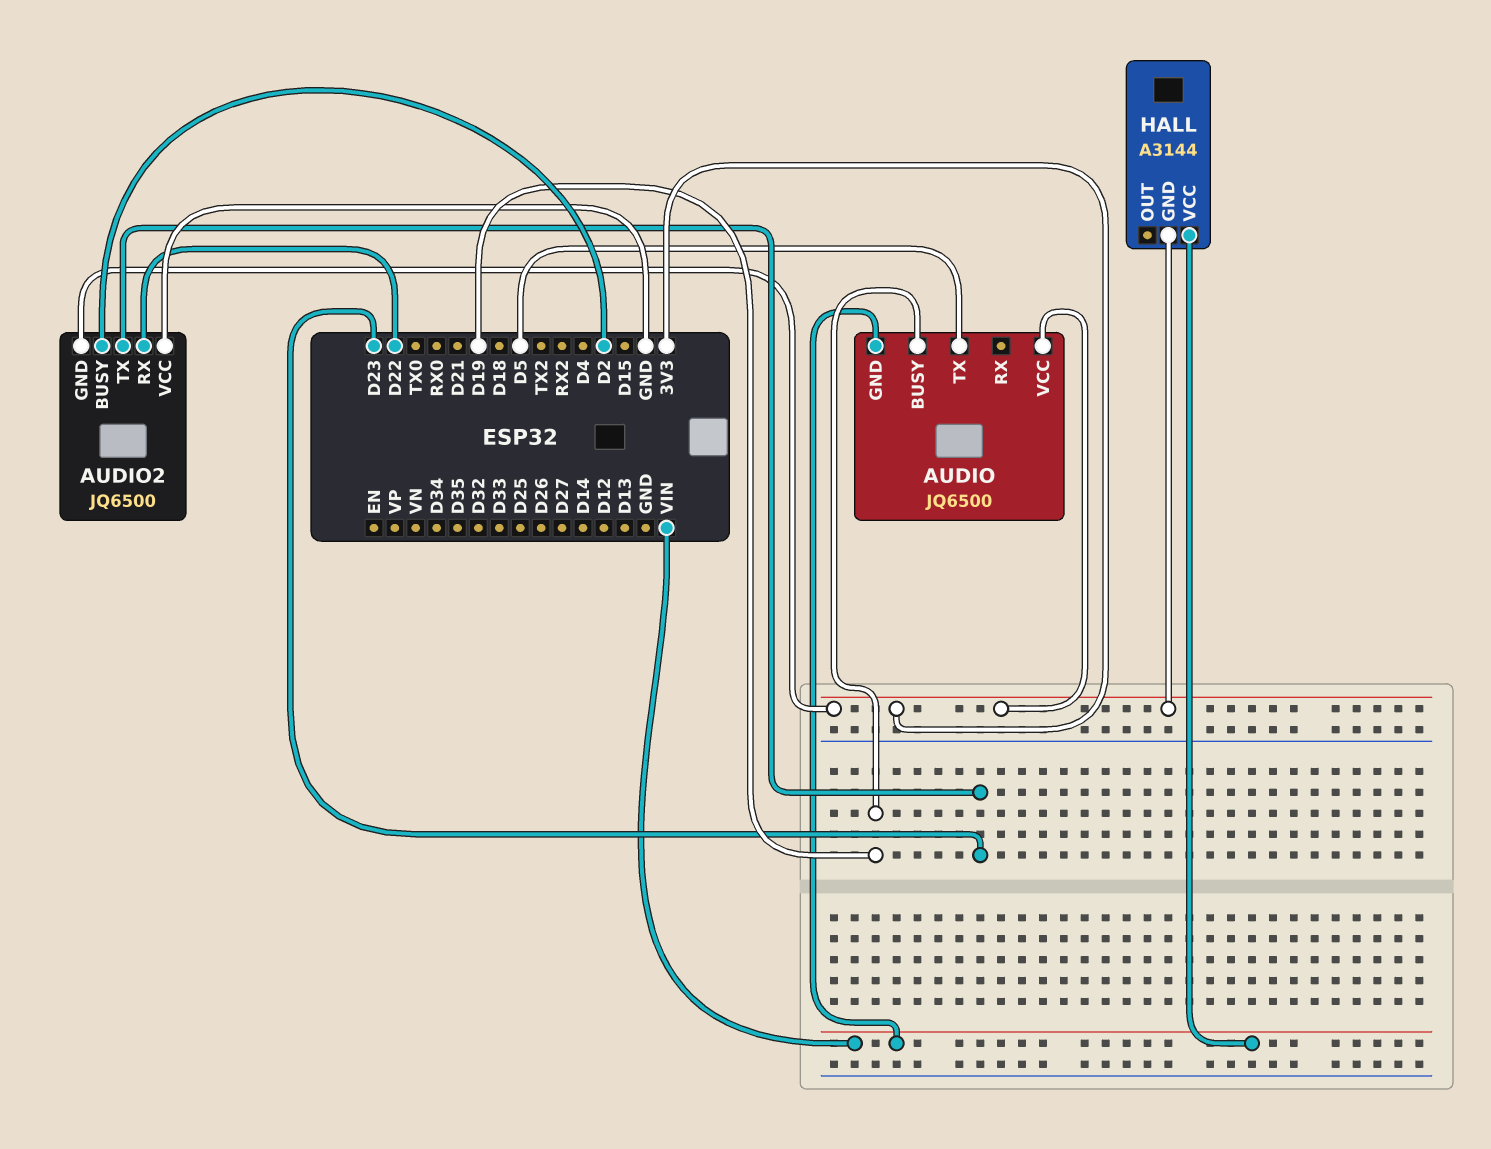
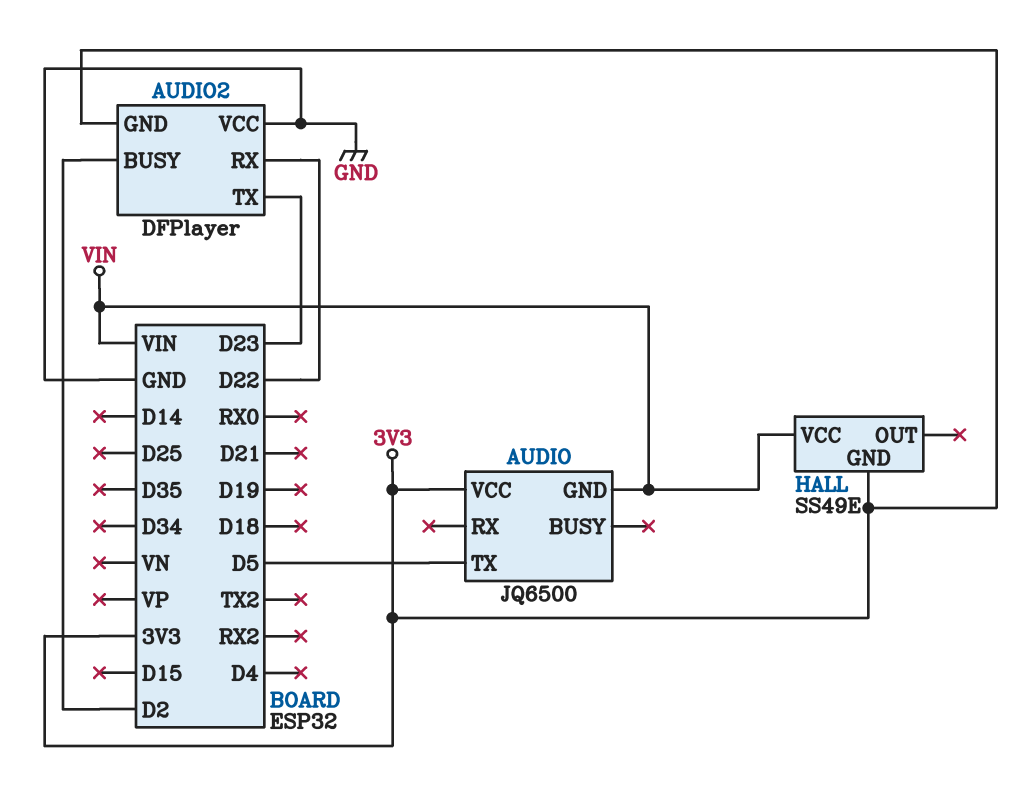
AUDIO pin BUSY: D19 -> none
AUDIO2: JQ6500 -> DFPlayer
HALL: A3144 -> SS49E

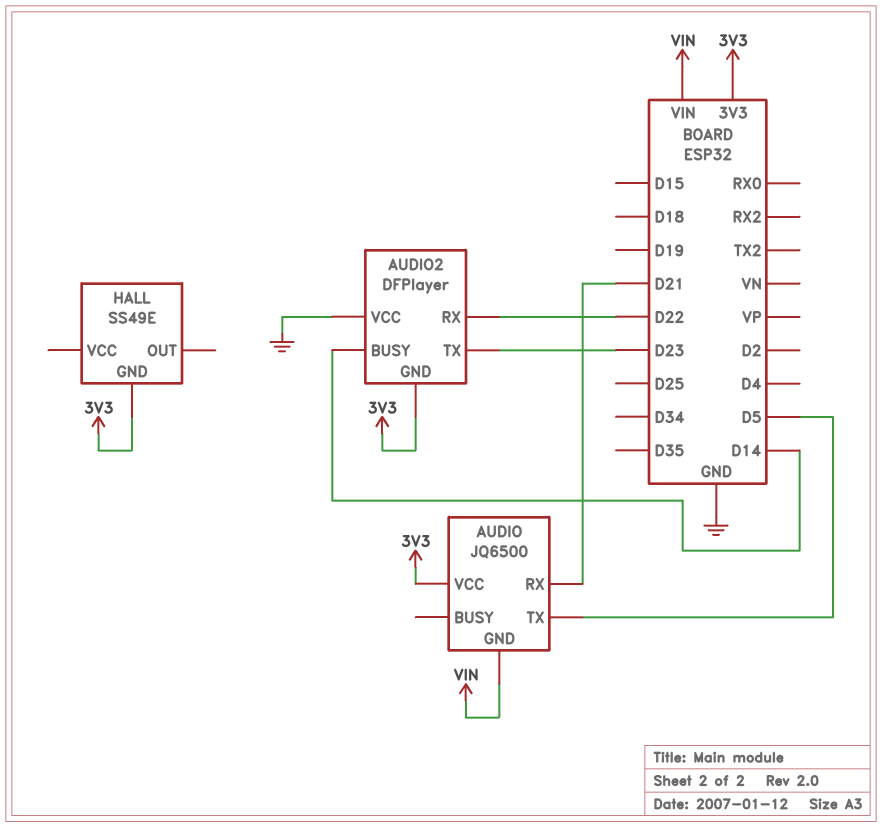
AUDIO pin RX: none -> D21
AUDIO2 pin BUSY: D2 -> D14
HALL pin VCC: VIN -> none

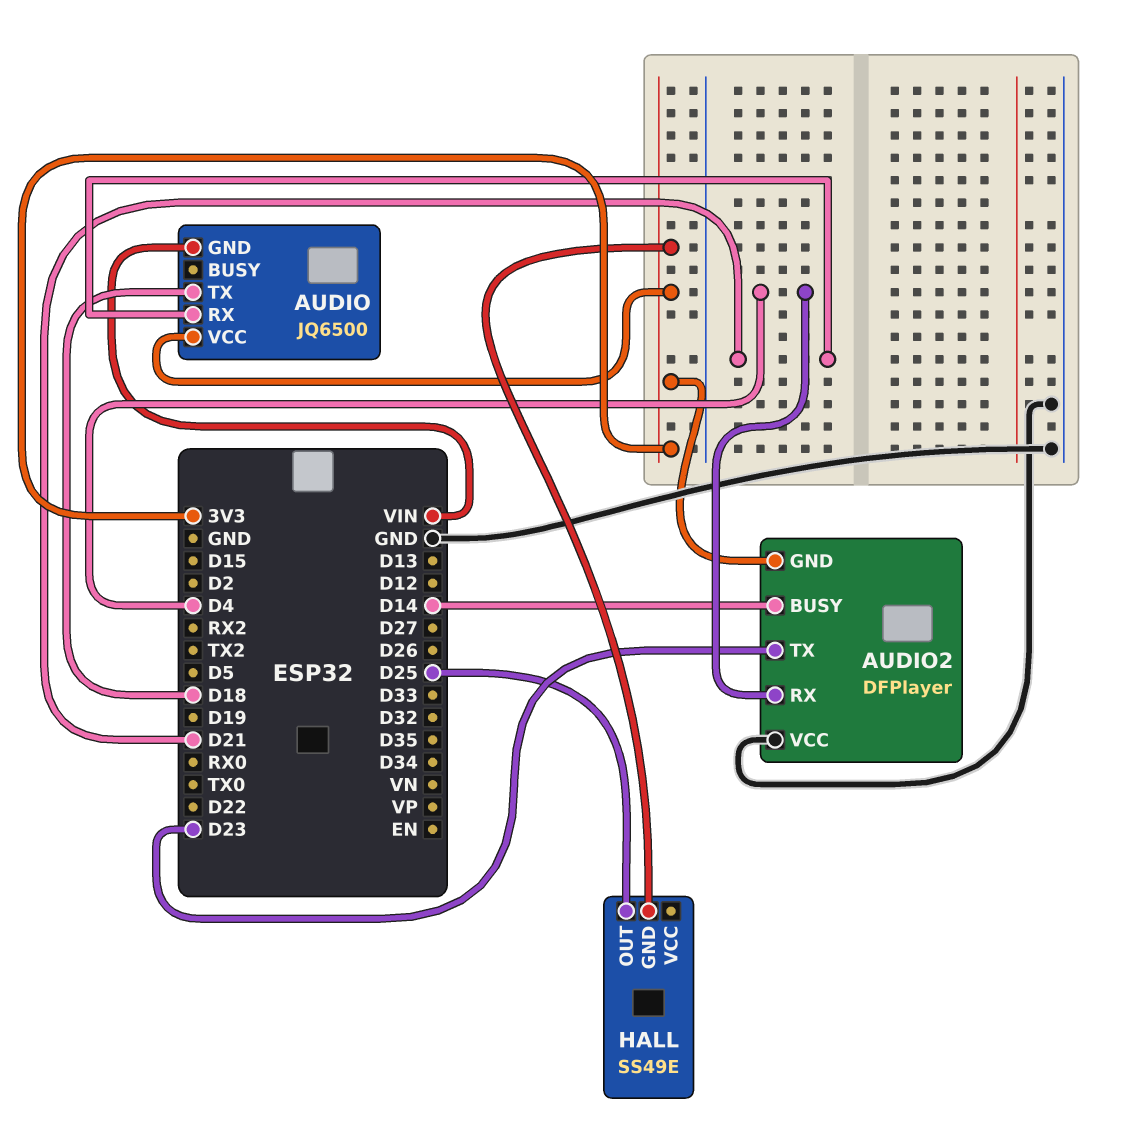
AUDIO pin TX: D5 -> D18
AUDIO2 pin RX: D22 -> D4
HALL pin OUT: none -> D25

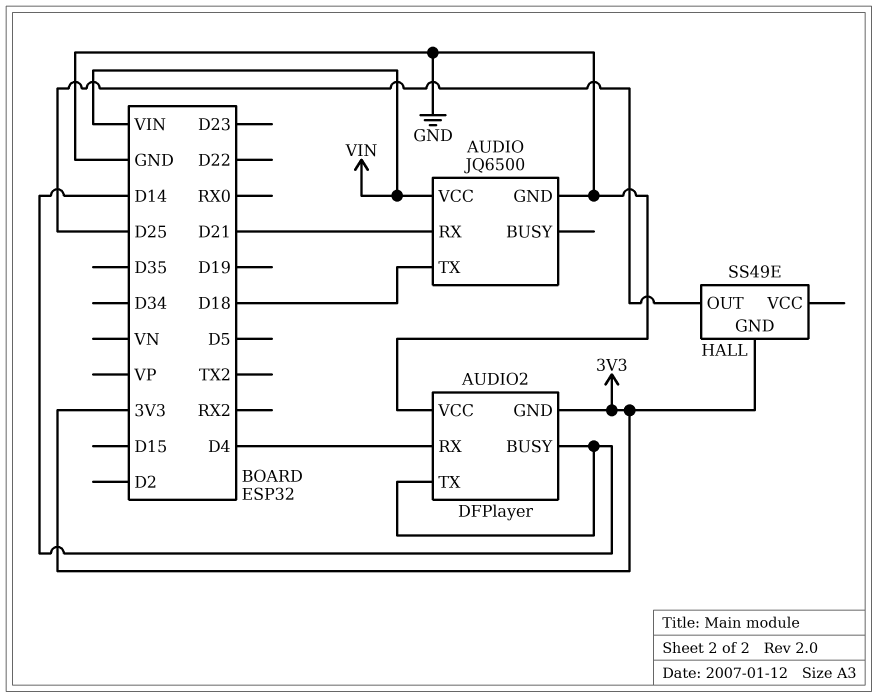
AUDIO pin GND: VIN -> GND
AUDIO pin VCC: 3V3 -> VIN
AUDIO2 pin TX: D23 -> D14

